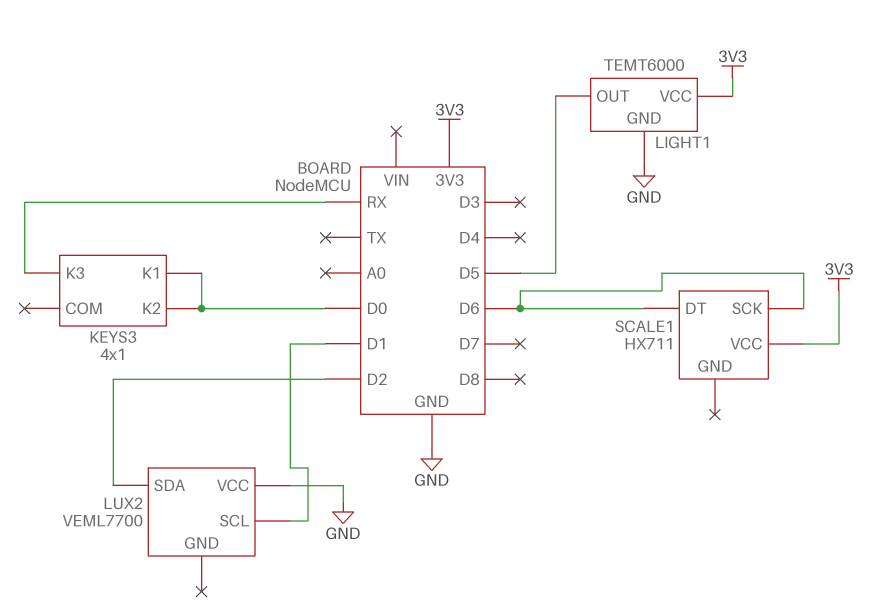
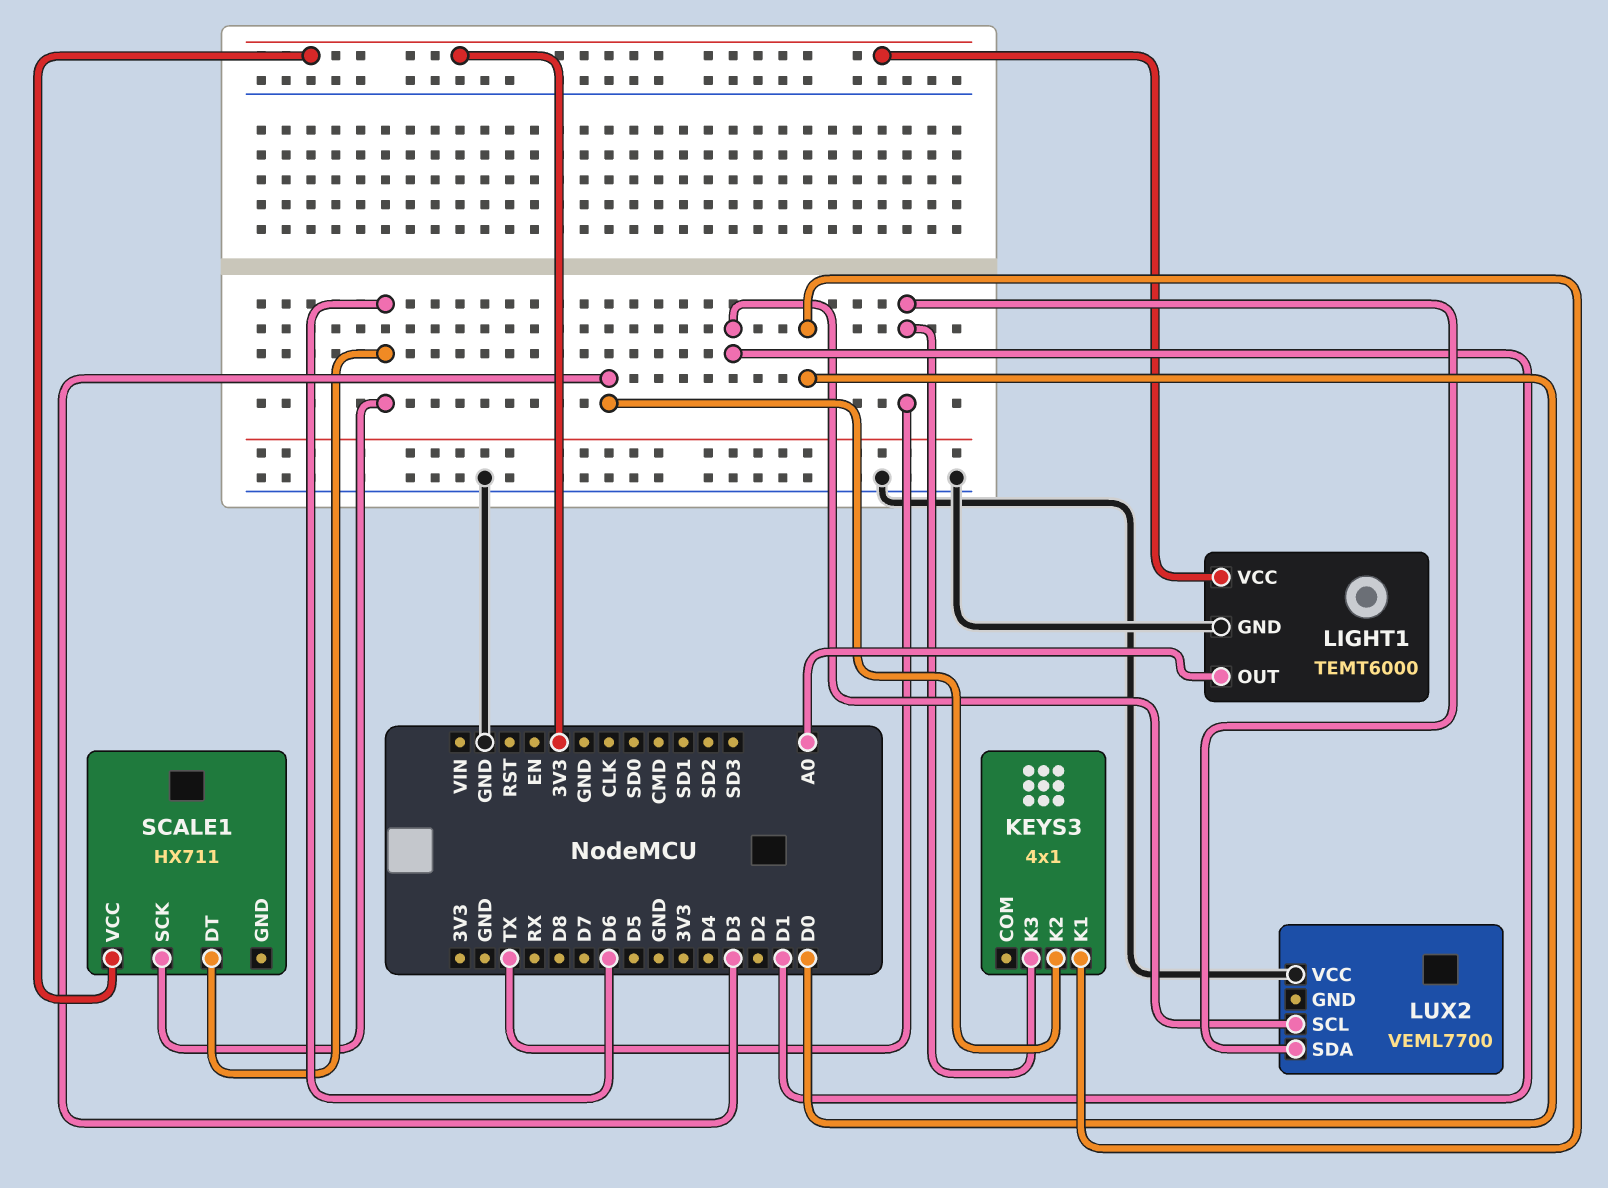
KEYS3 pin K2: D0 -> D3
KEYS3 pin K3: RX -> TX
LIGHT1 pin OUT: D5 -> A0
LUX2 pin SDA: D2 -> TX

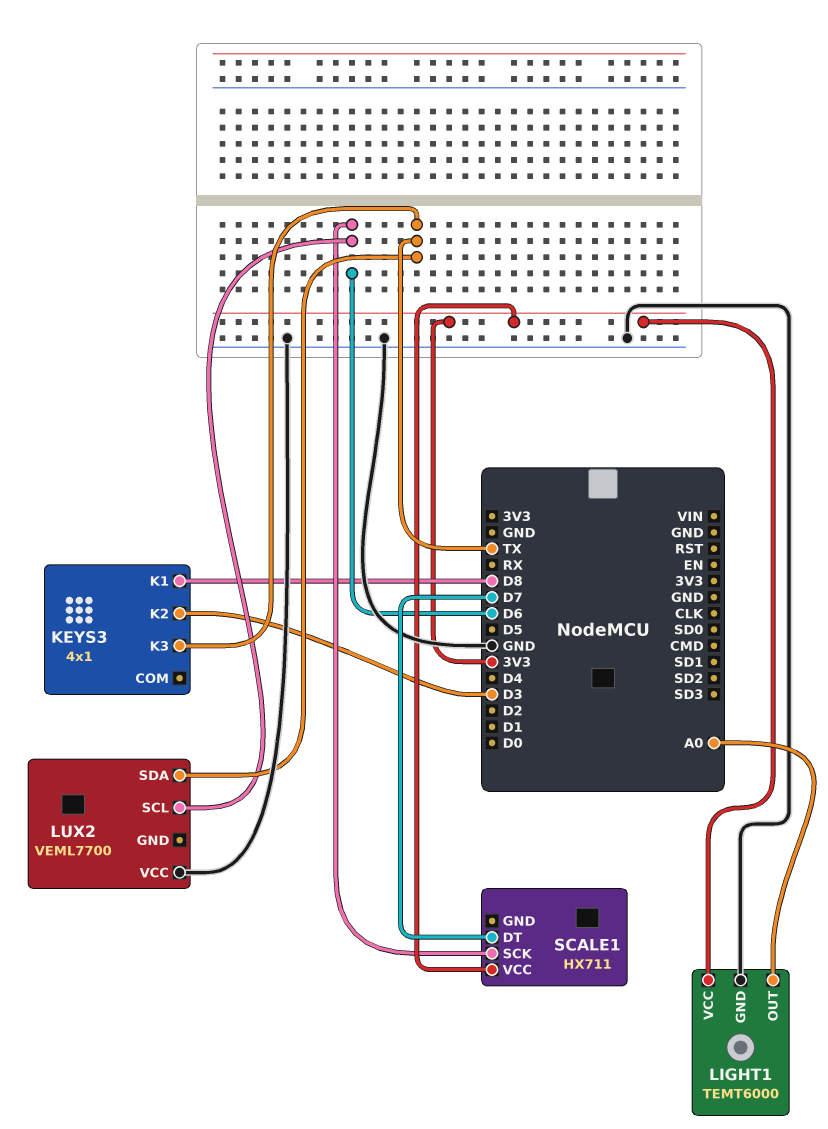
KEYS3 pin K1: D0 -> D8
LUX2 pin SCL: D1 -> D6
SCALE1 pin DT: D6 -> D7

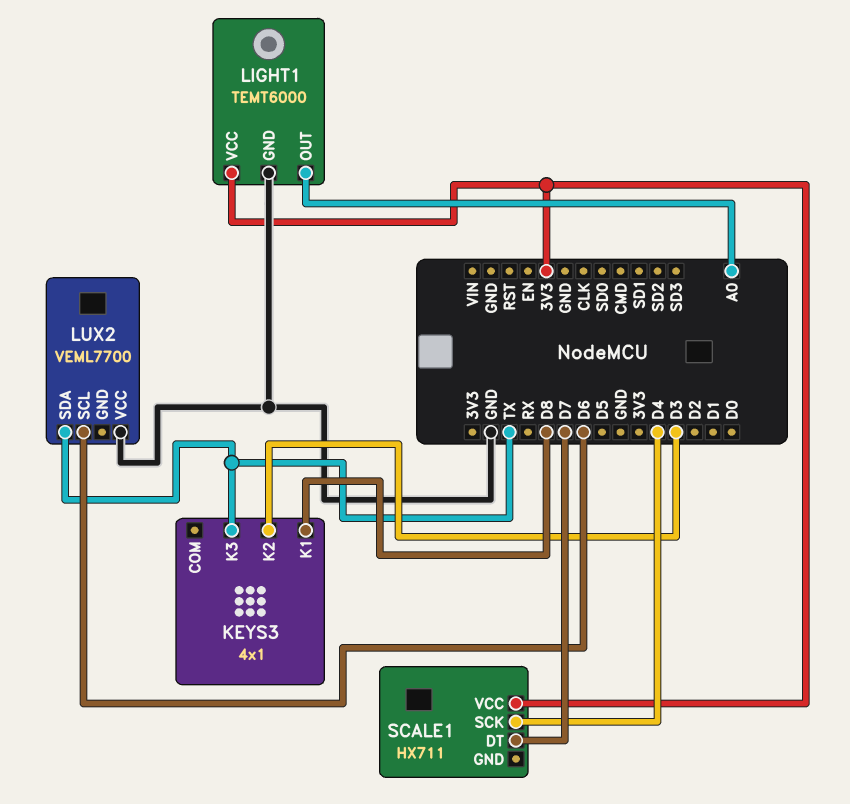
SCALE1 pin SCK: D6 -> D4

